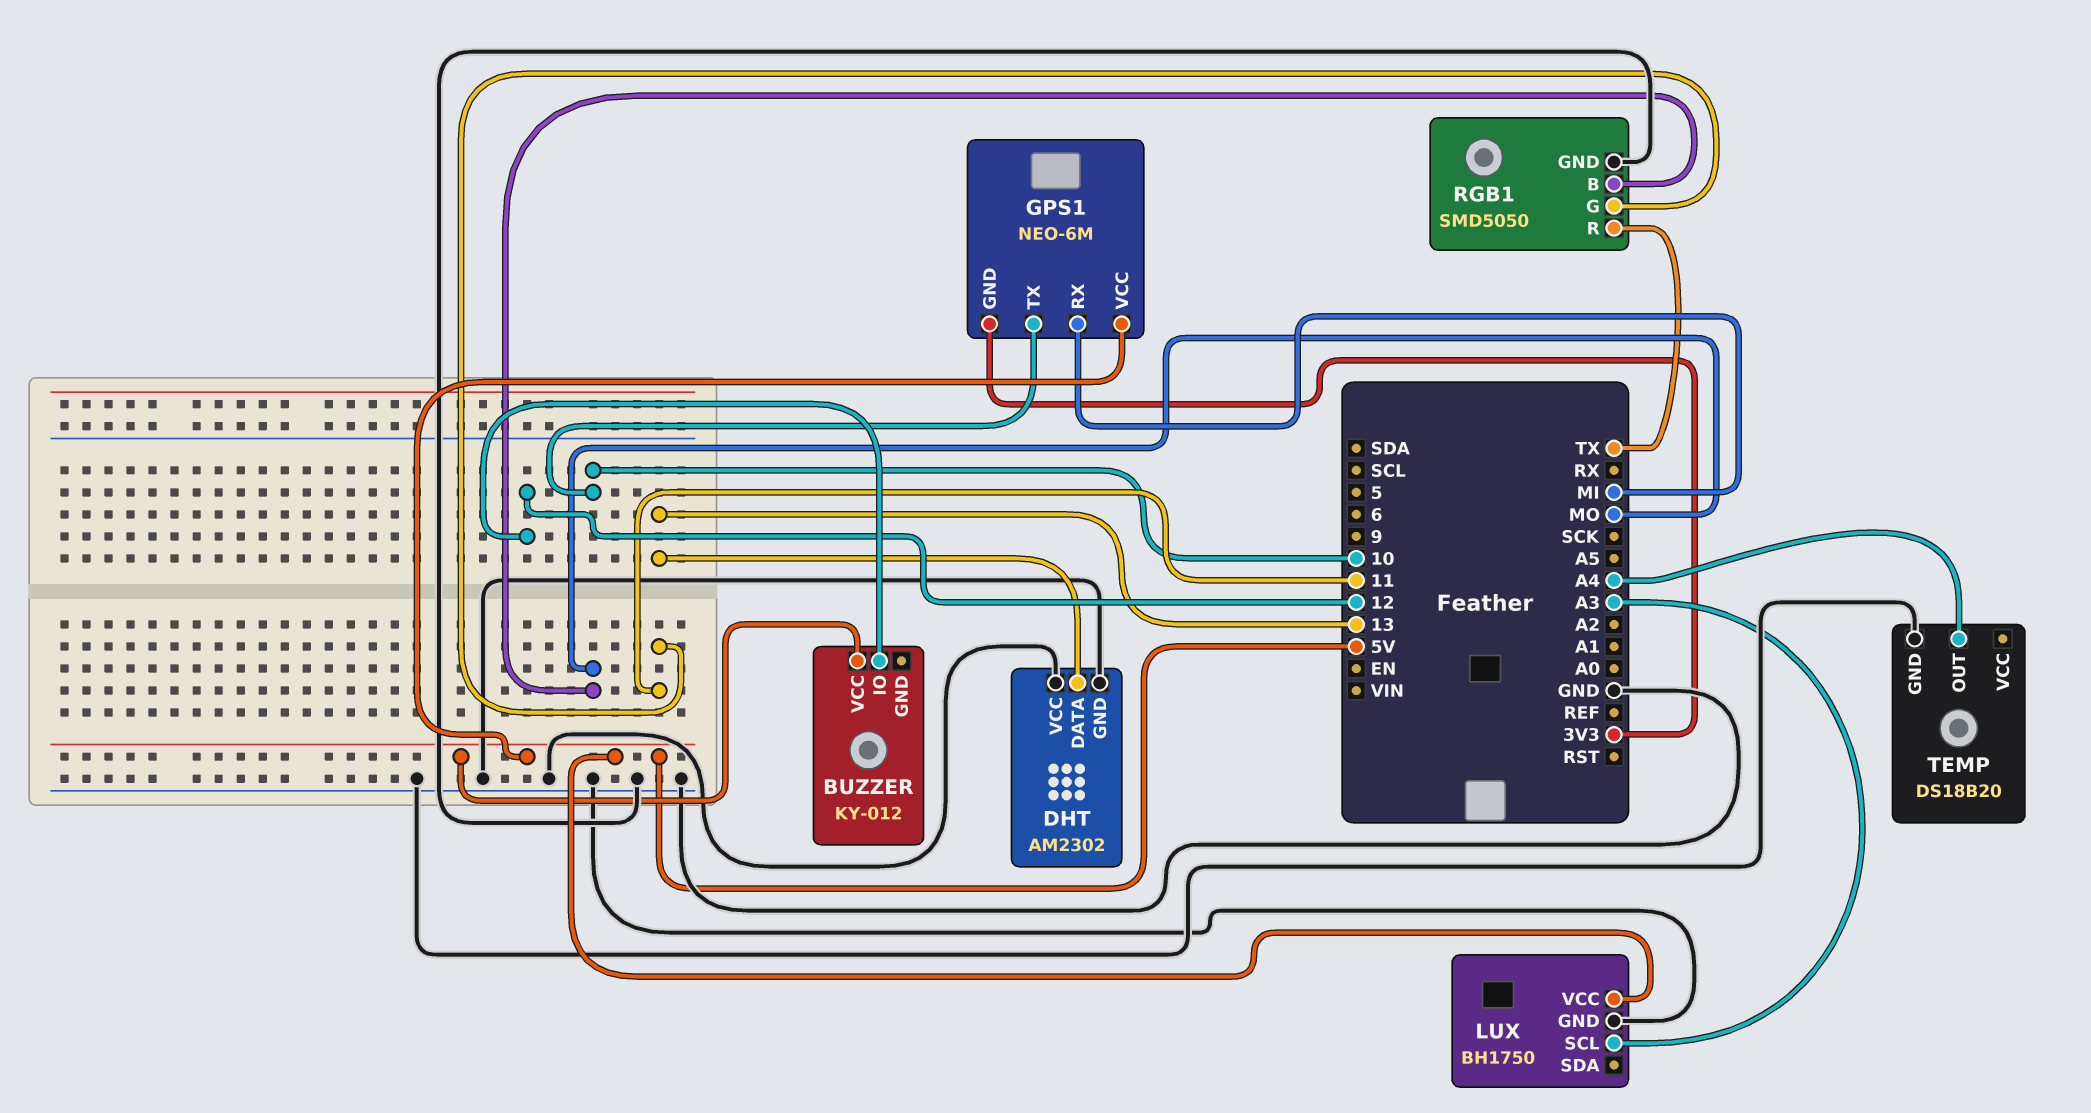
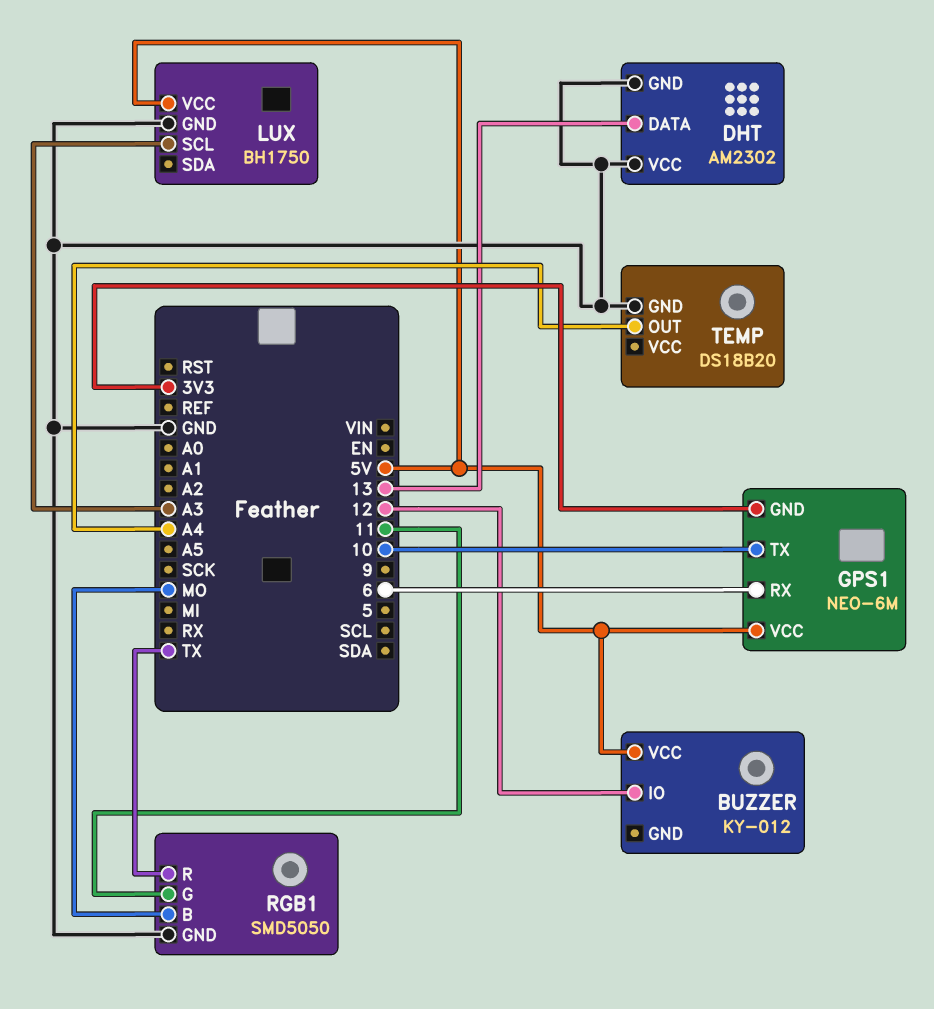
GPS1 pin RX: MI -> 6

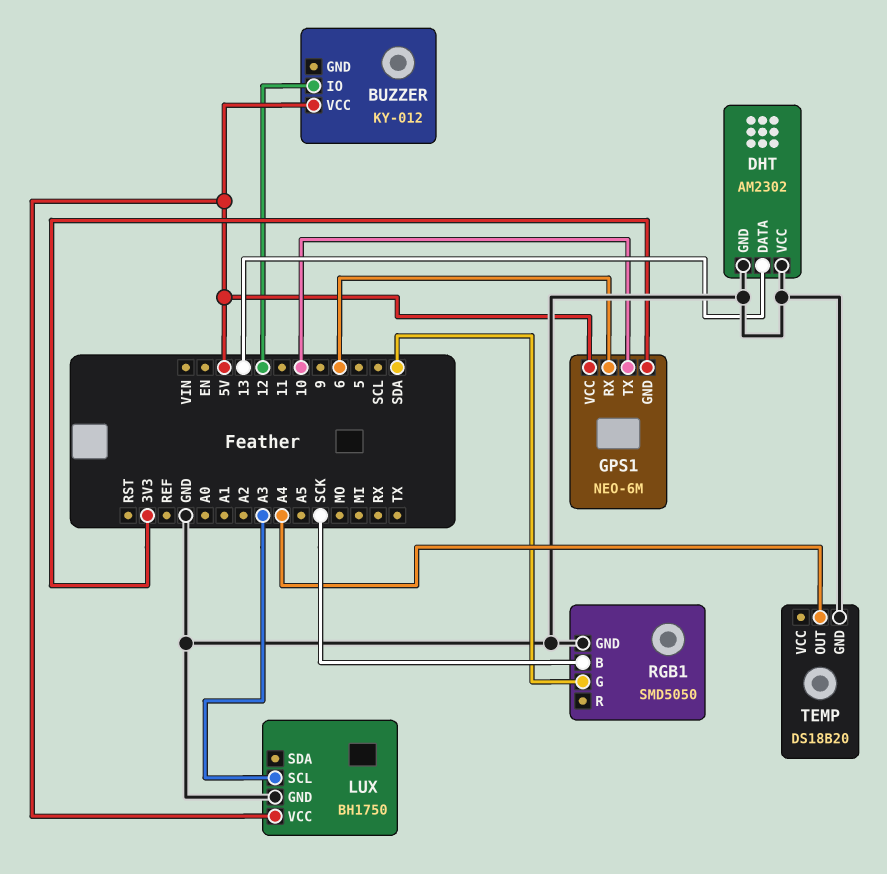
RGB1 pin B: MO -> SCK
RGB1 pin G: 11 -> SDA
RGB1 pin R: TX -> none

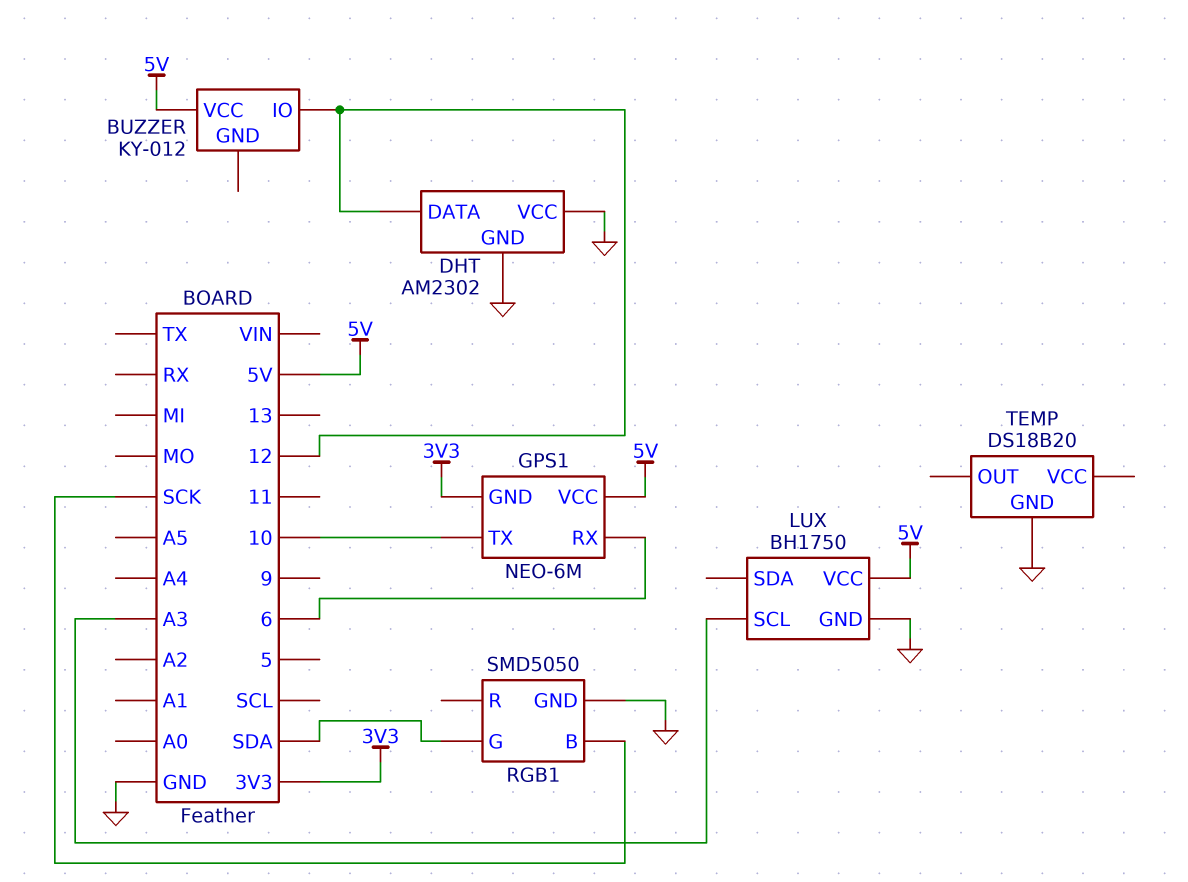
DHT pin DATA: 13 -> 12
TEMP pin OUT: A4 -> none

